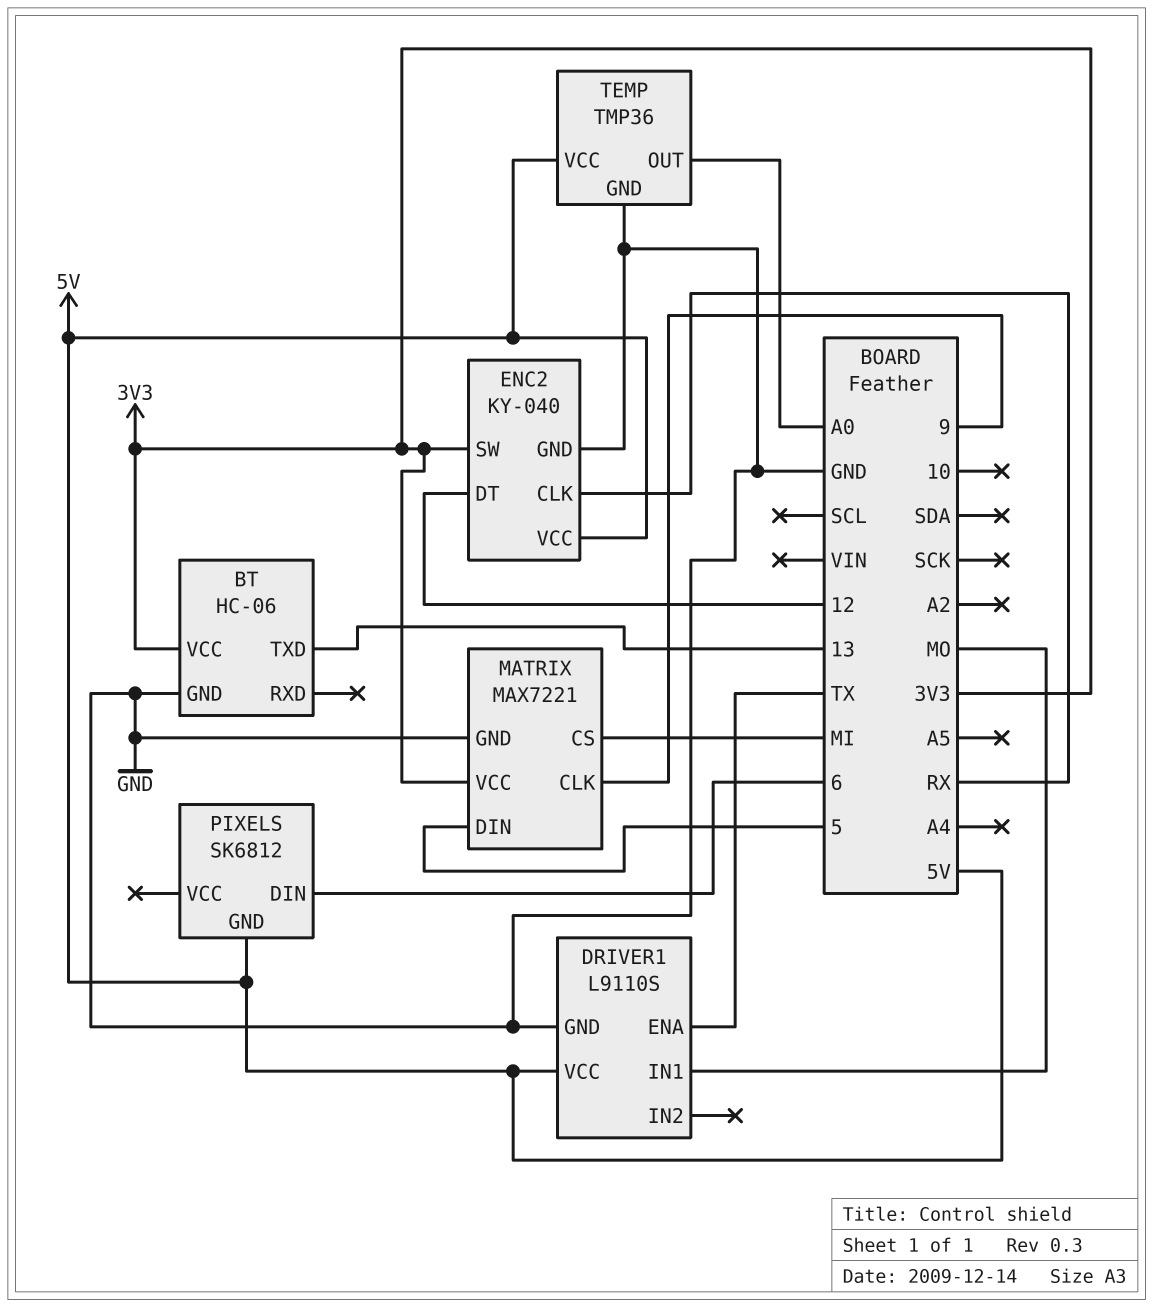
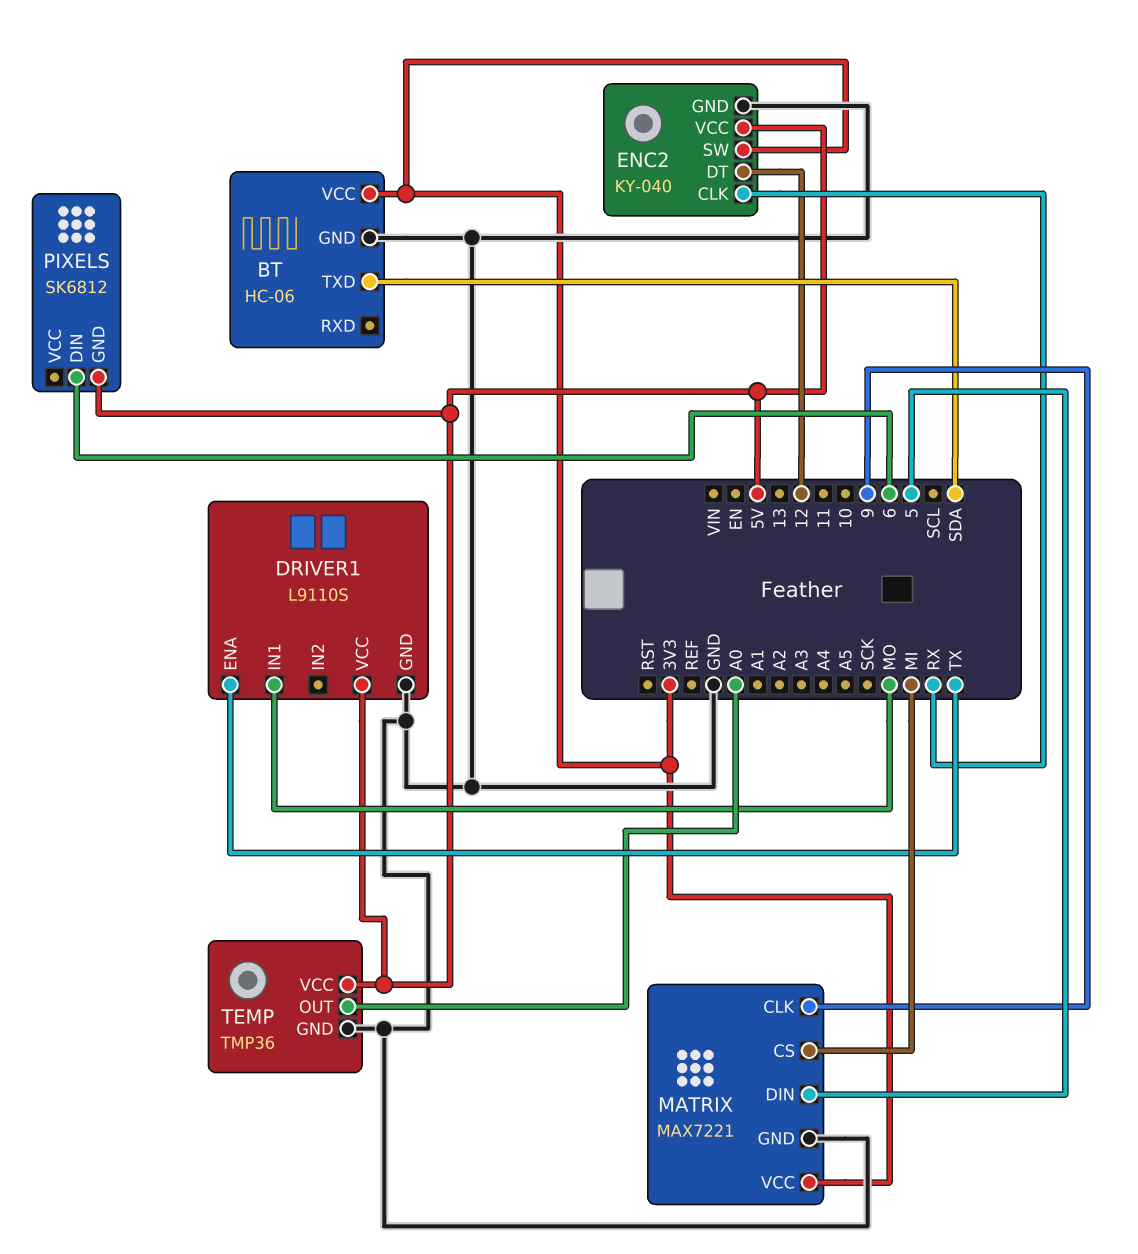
BT pin TXD: 13 -> SDA

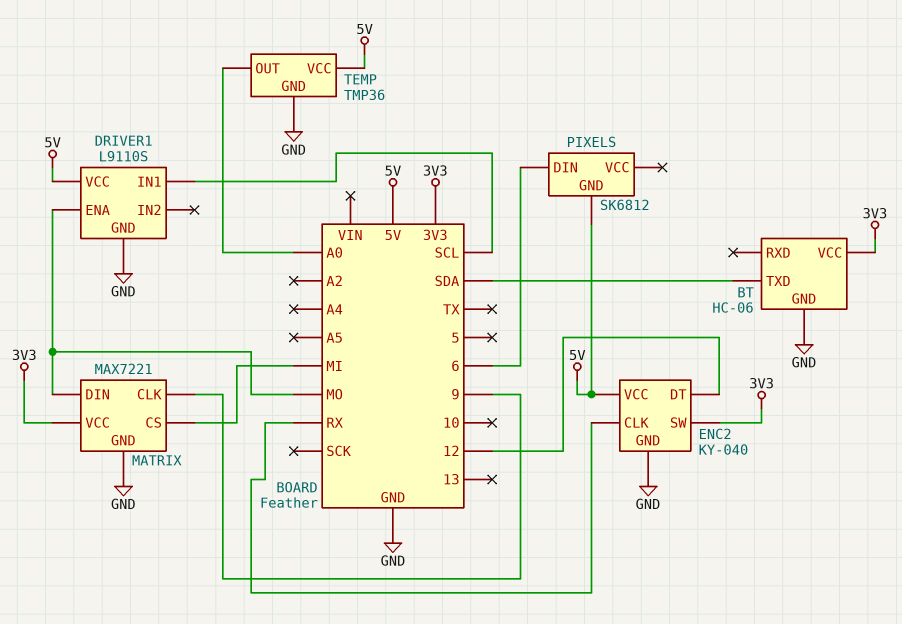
DRIVER1 pin ENA: TX -> MO
DRIVER1 pin IN1: MO -> SCL
MATRIX pin DIN: 5 -> MO

